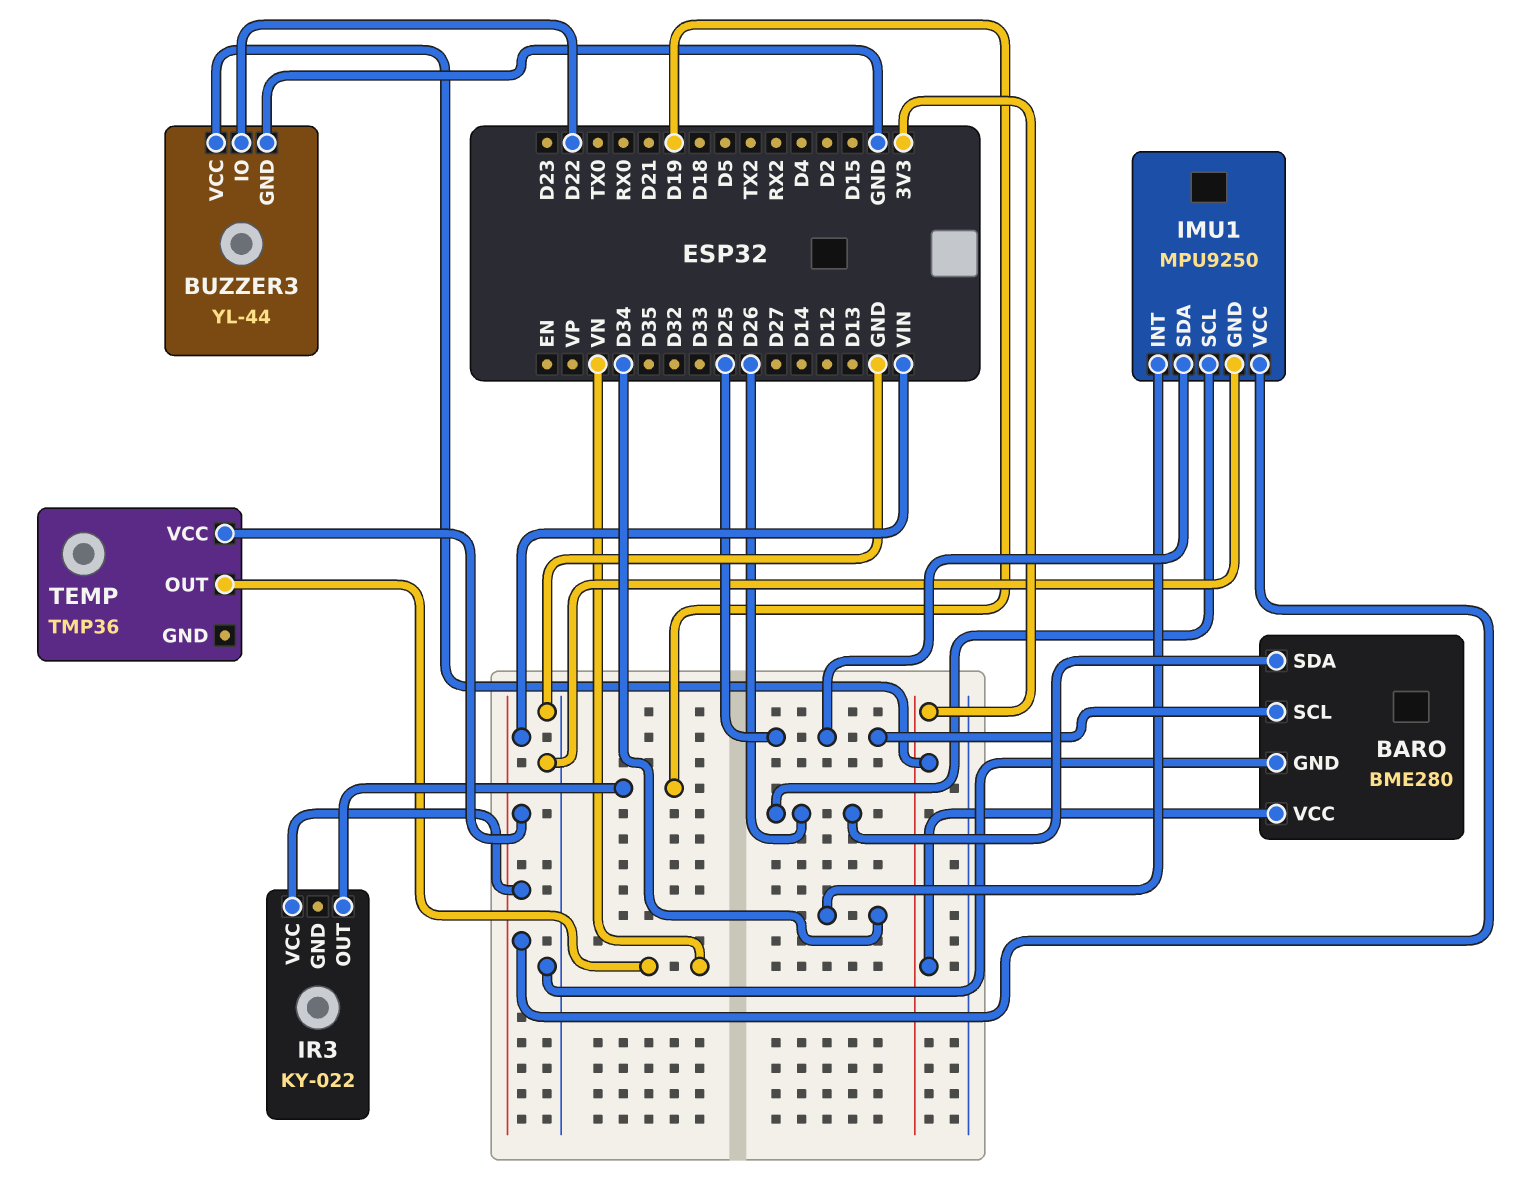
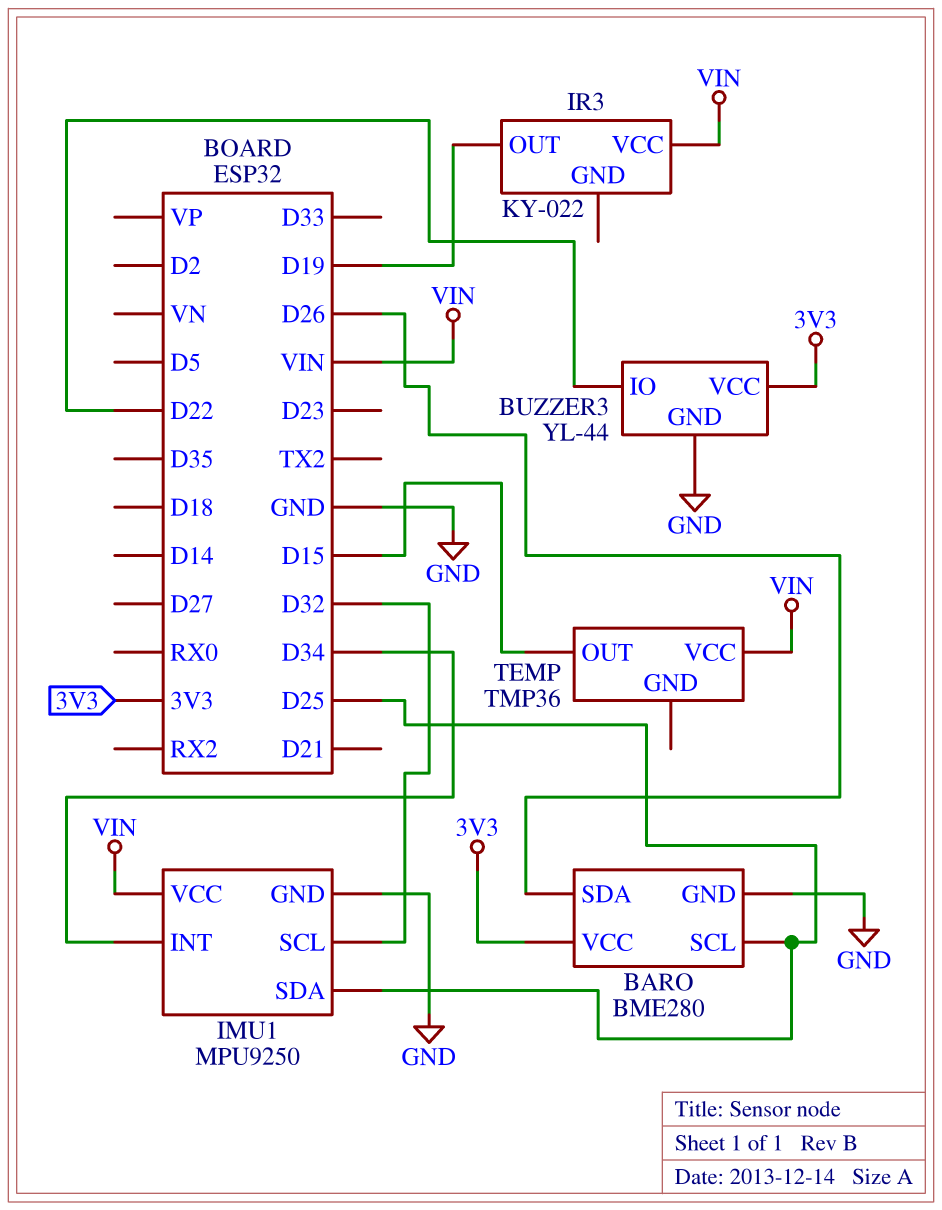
IMU1 pin SCL: D26 -> D32
TEMP pin OUT: VN -> D15

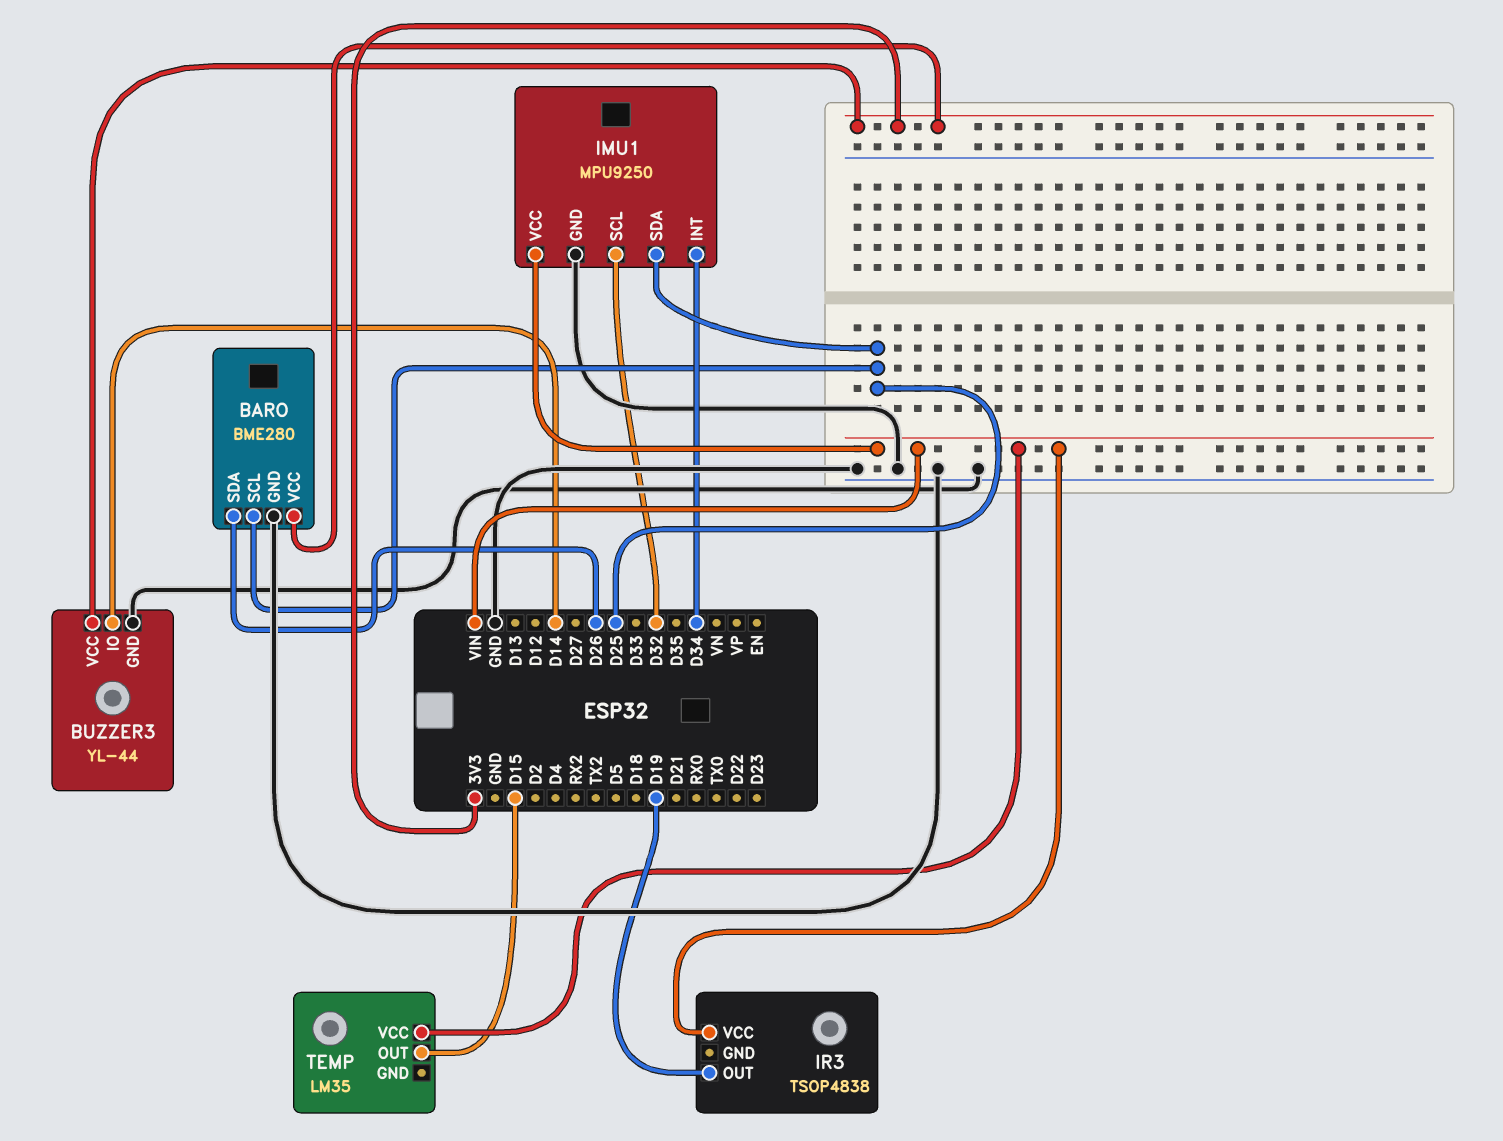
BUZZER3 pin IO: D22 -> D14
IR3: KY-022 -> TSOP4838
TEMP: TMP36 -> LM35

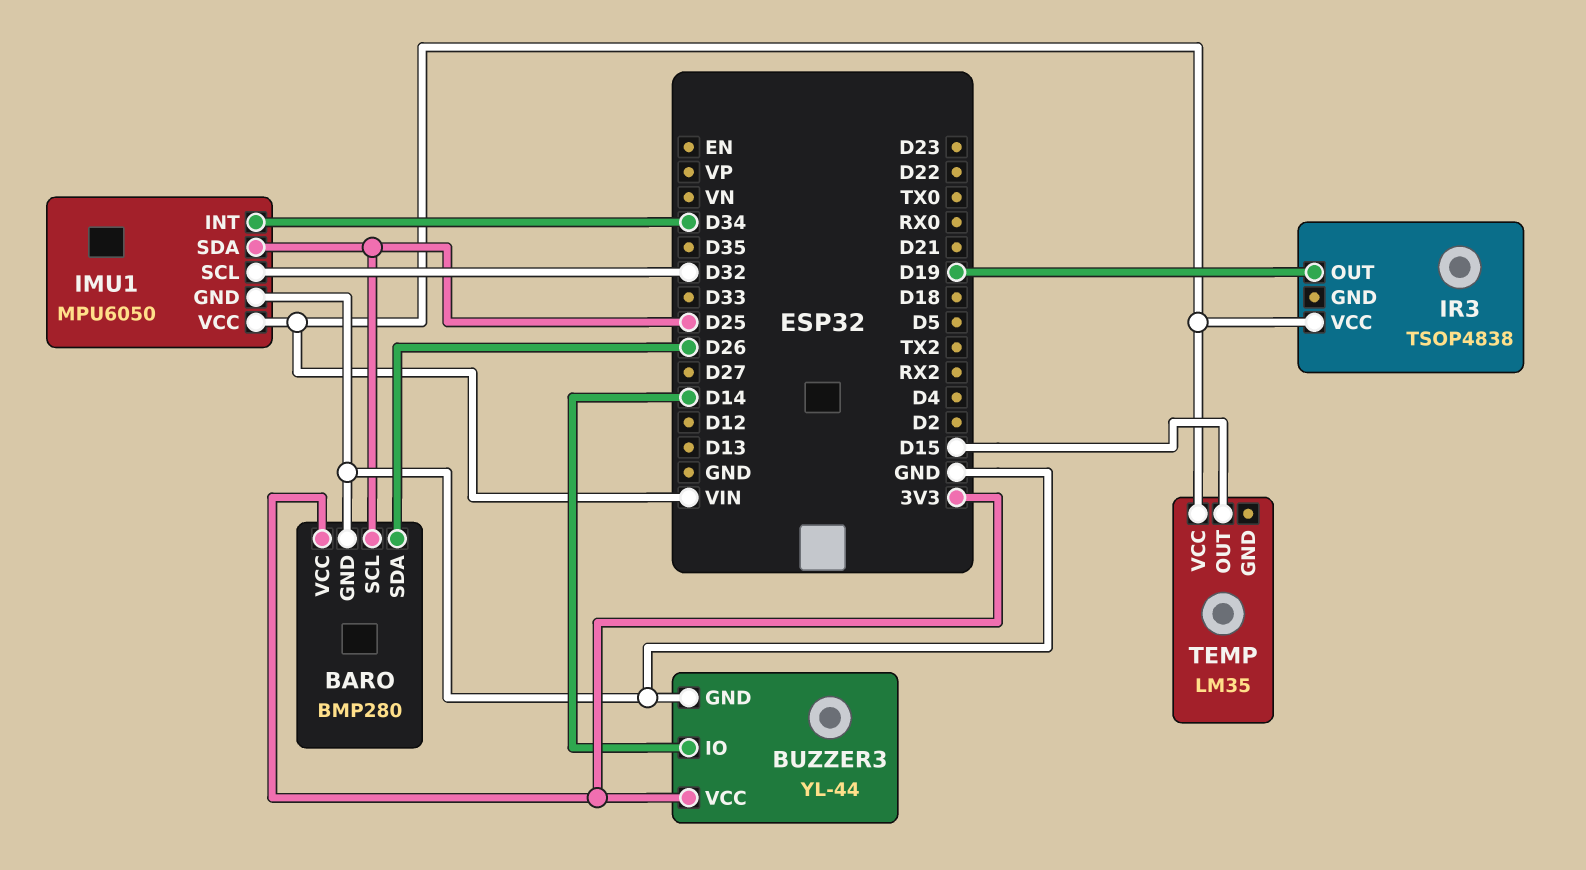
BARO: BME280 -> BMP280
IMU1: MPU9250 -> MPU6050

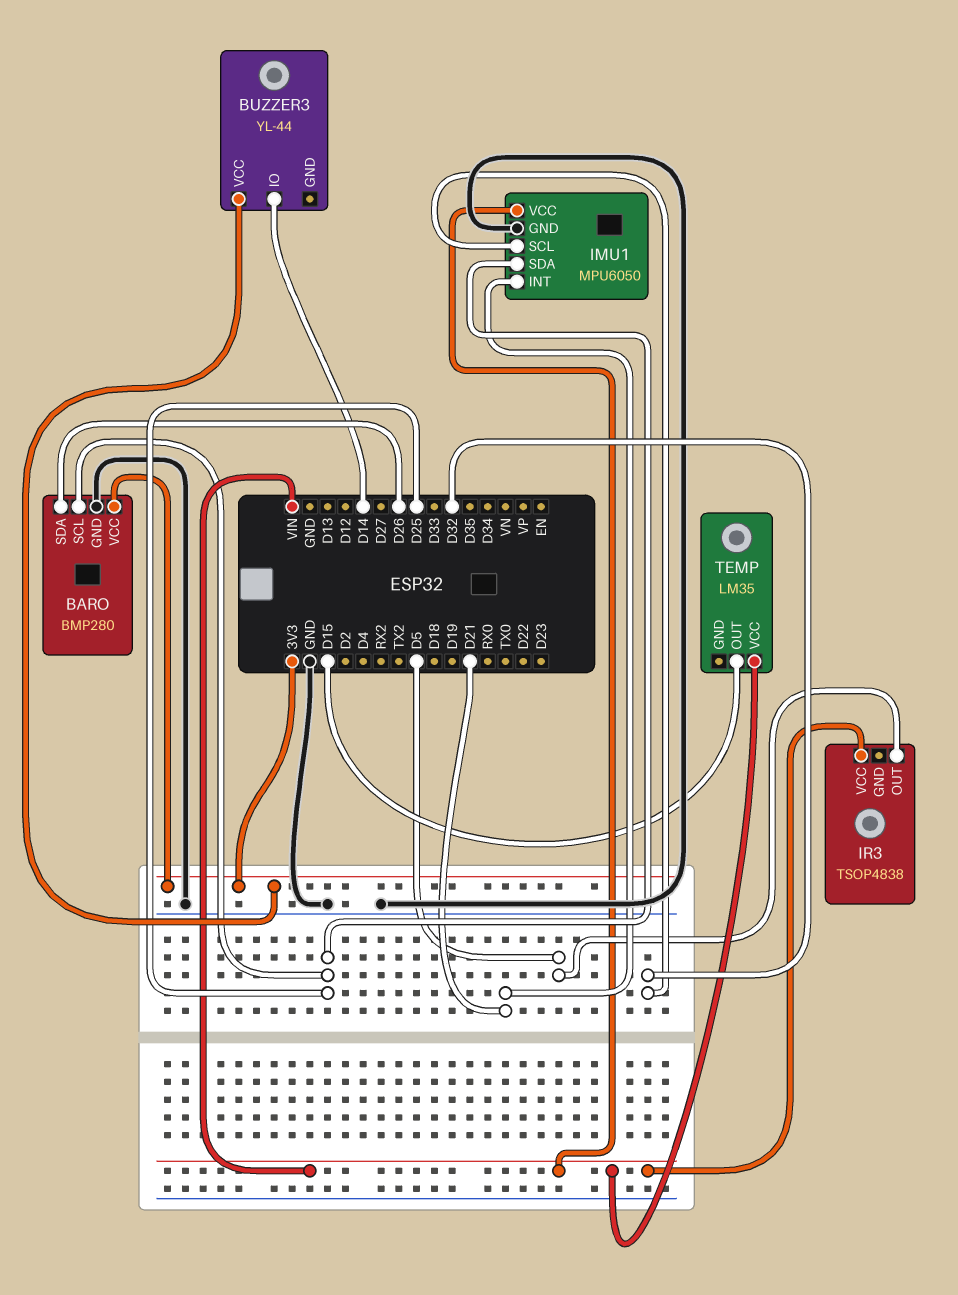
BUZZER3 pin GND: GND -> none
IMU1 pin INT: D34 -> D21
IR3 pin OUT: D19 -> D5

